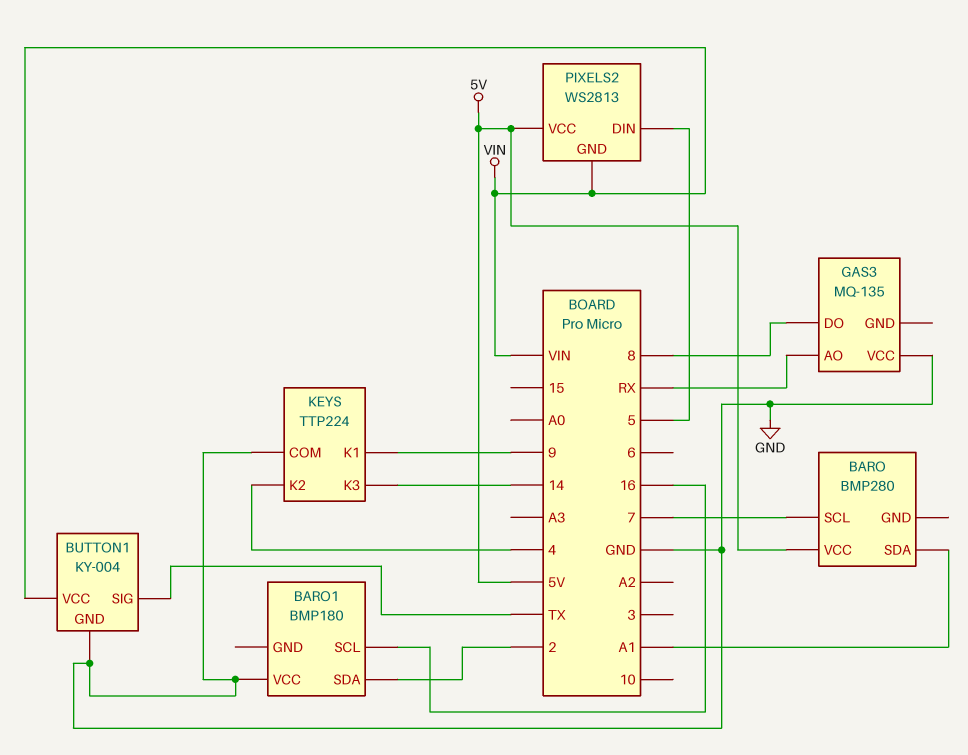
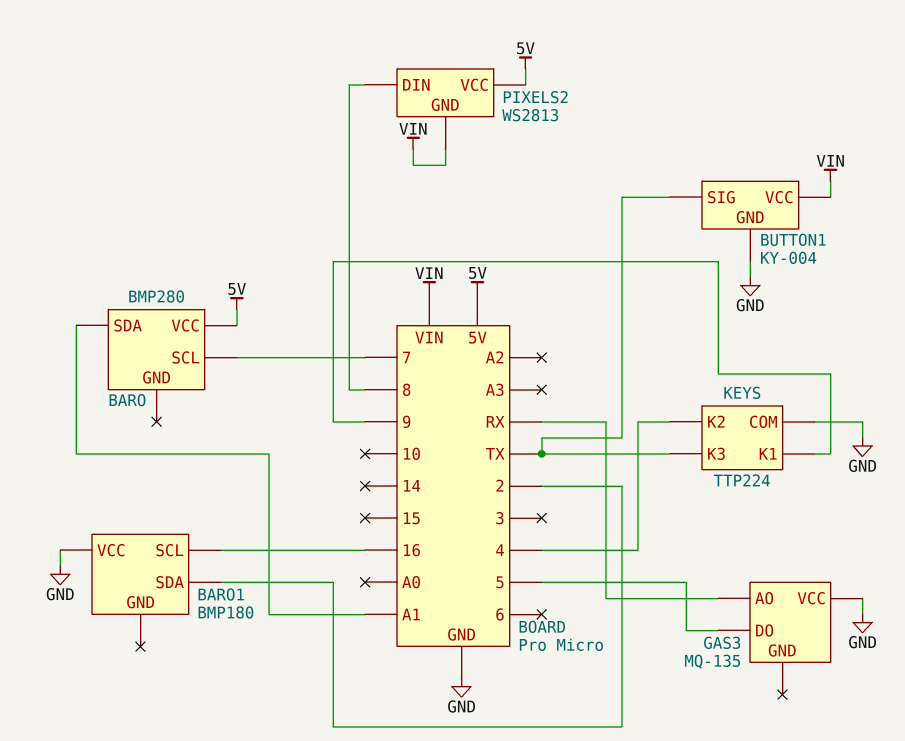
GAS3 pin DO: 8 -> 5
KEYS pin K3: 14 -> TX
PIXELS2 pin DIN: 5 -> 8

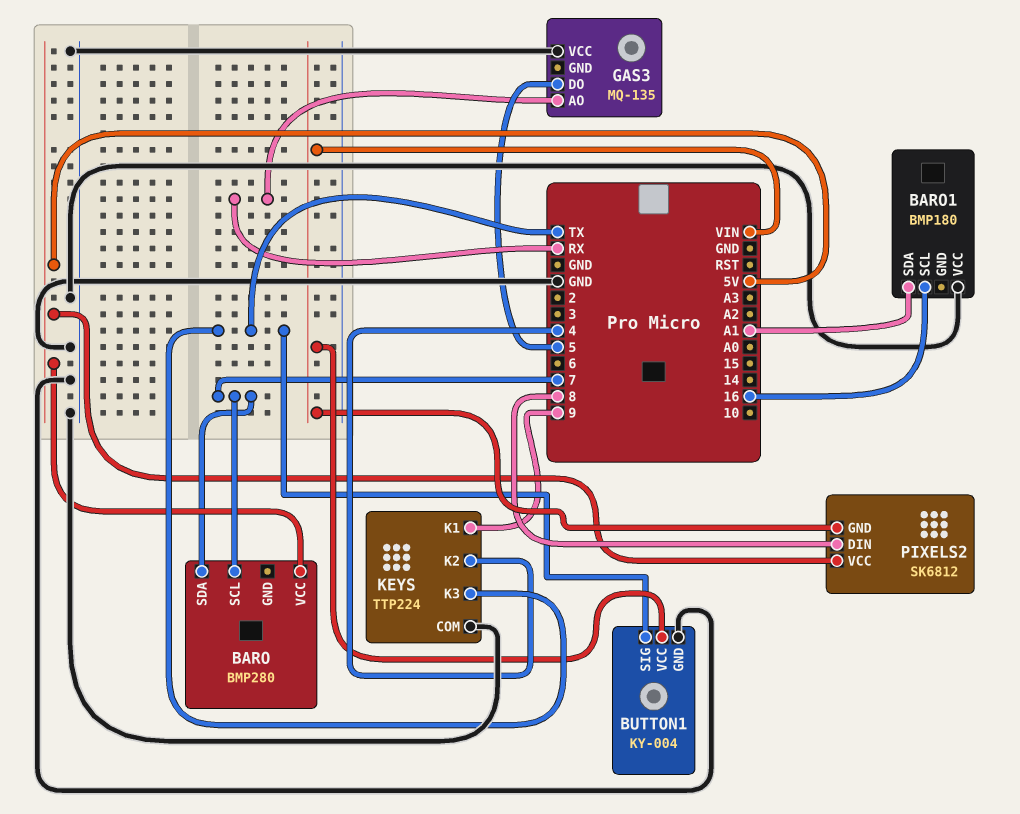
BARO pin SDA: A1 -> 7
BARO1 pin SDA: 2 -> A1
PIXELS2: WS2813 -> SK6812

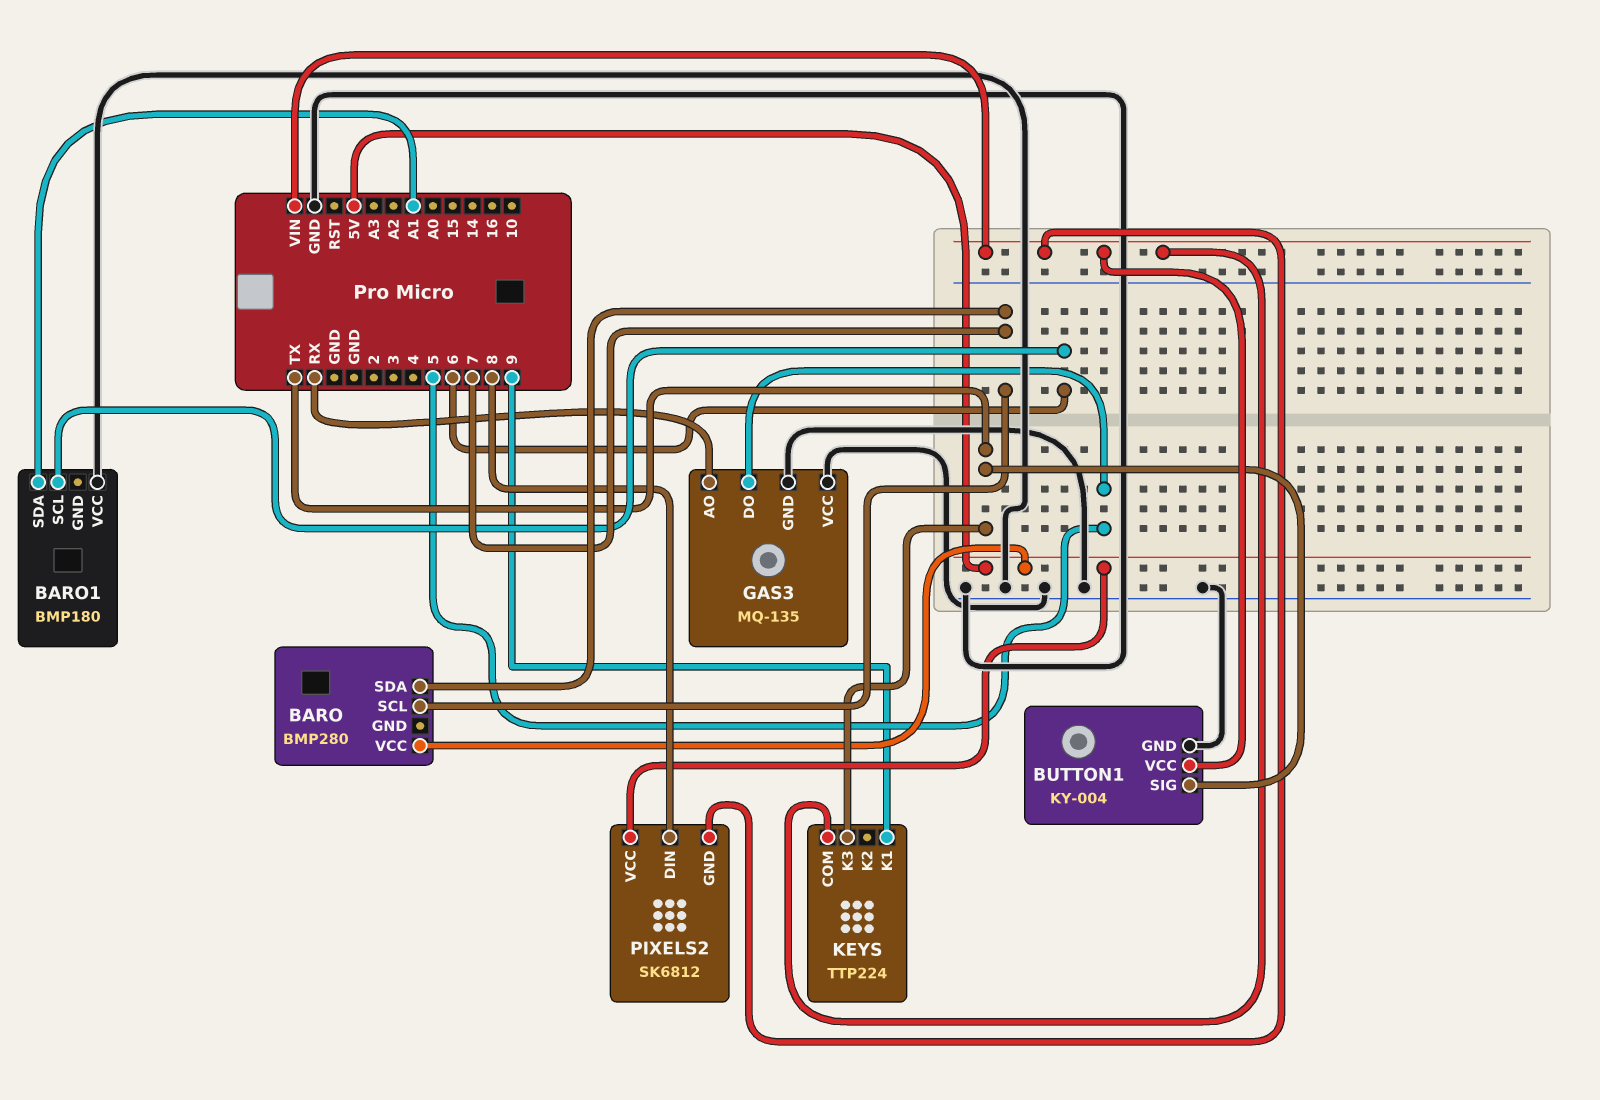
BARO1 pin SCL: 16 -> 6
GAS3 pin GND: none -> GND
KEYS pin COM: GND -> VIN
KEYS pin K2: 4 -> none

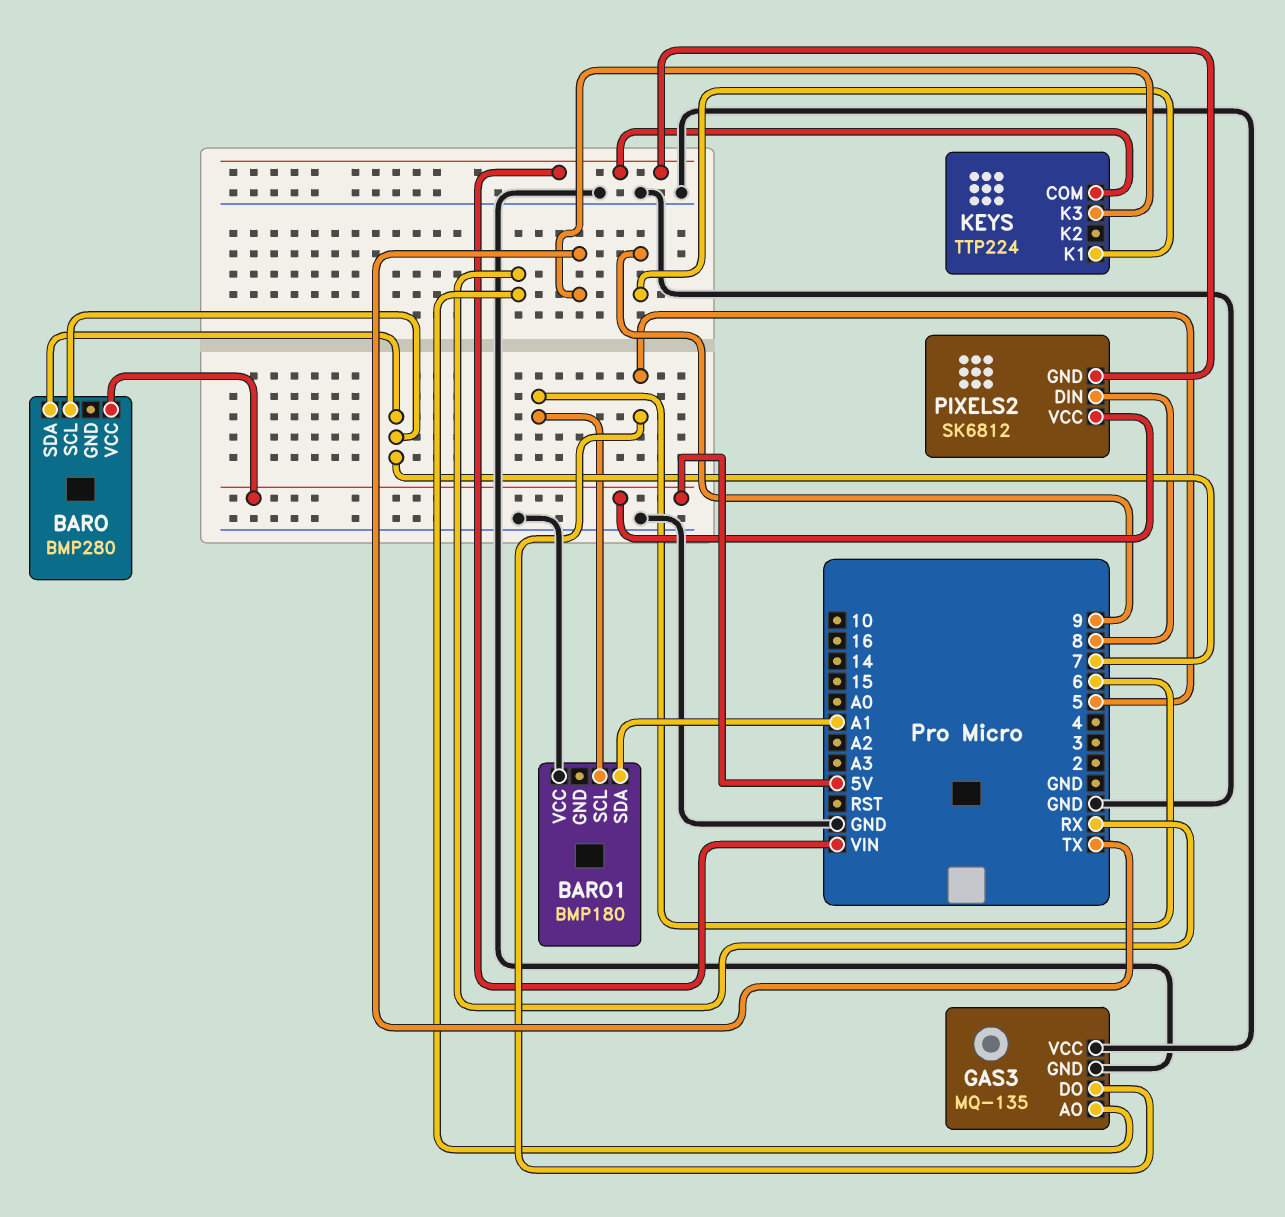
BUTTON1: KY-004 -> none
BUTTON1 pin GND: GND -> none
BUTTON1 pin SIG: TX -> none
BUTTON1 pin VCC: VIN -> none

